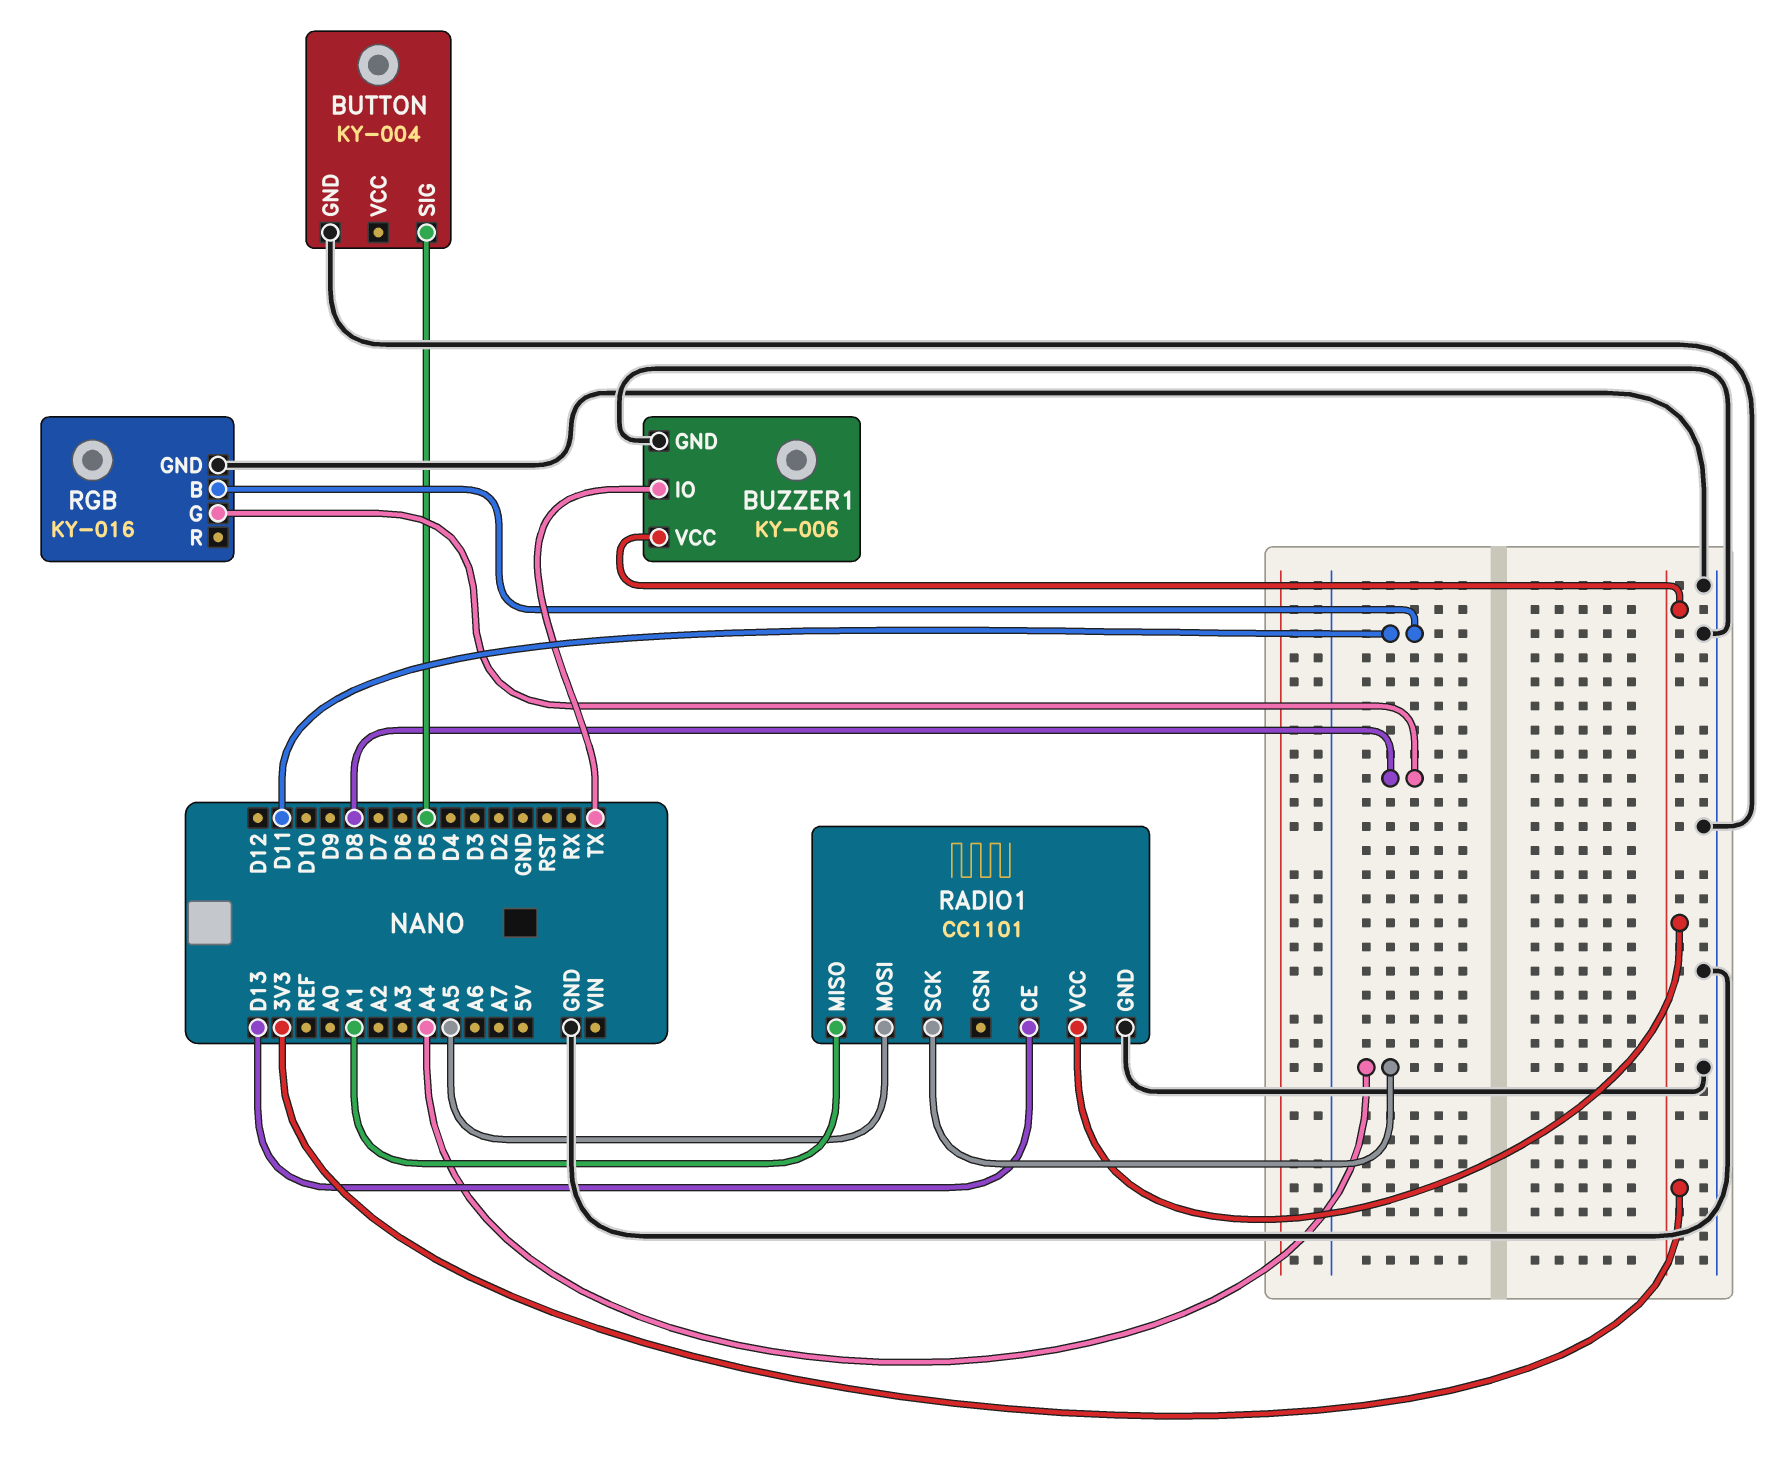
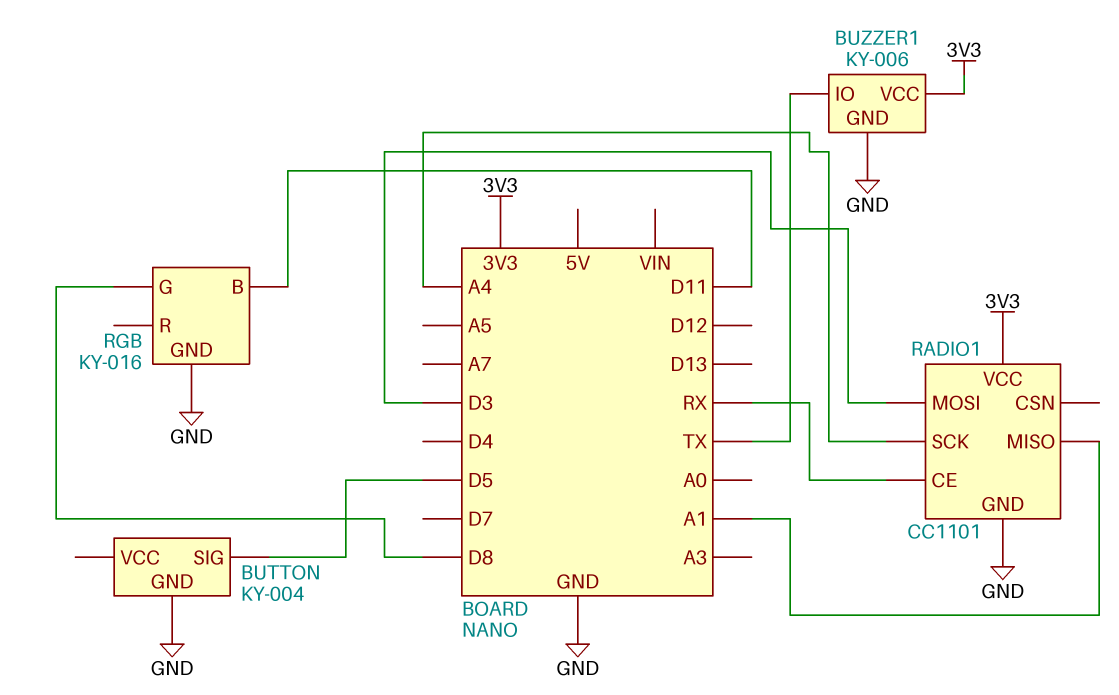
RADIO1 pin CE: D13 -> RX
RADIO1 pin MOSI: A5 -> D3

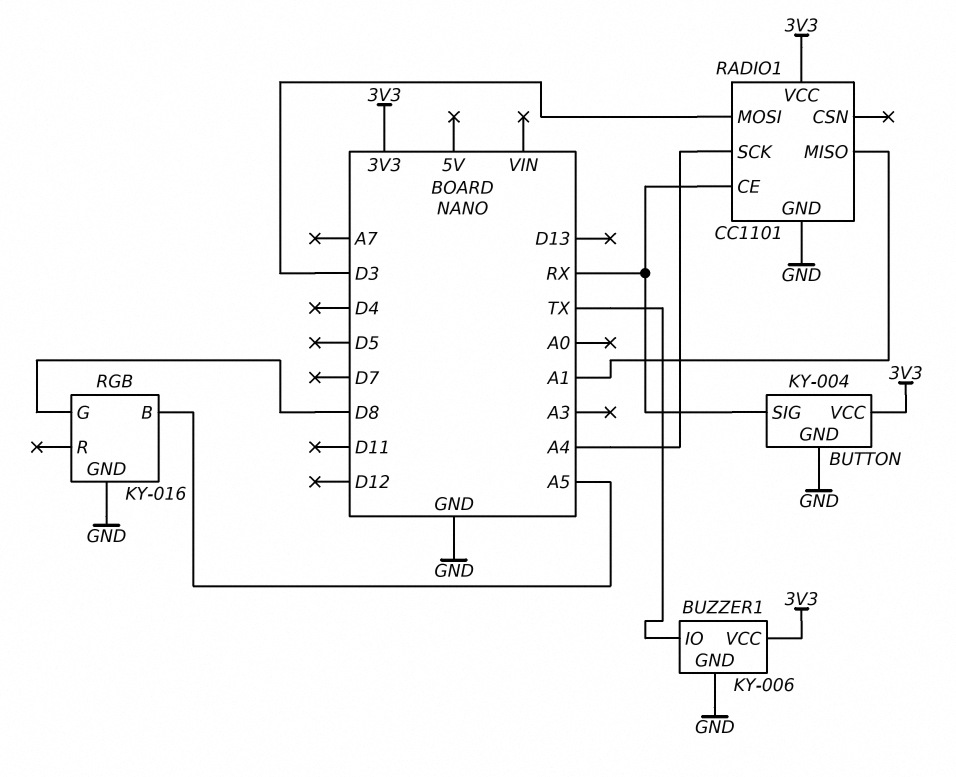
BUTTON pin SIG: D5 -> RX
BUTTON pin VCC: none -> 3V3
RGB pin B: D11 -> A5

